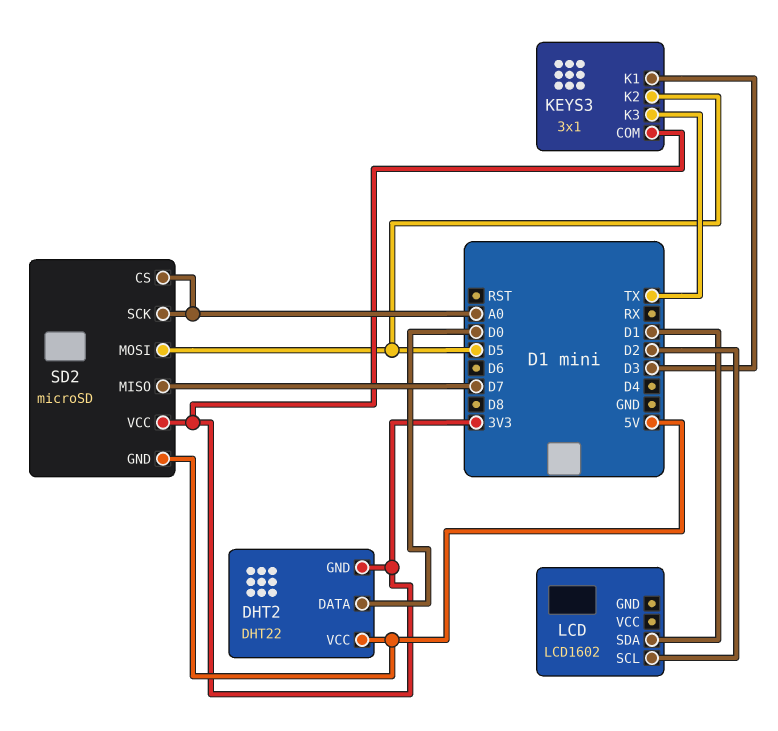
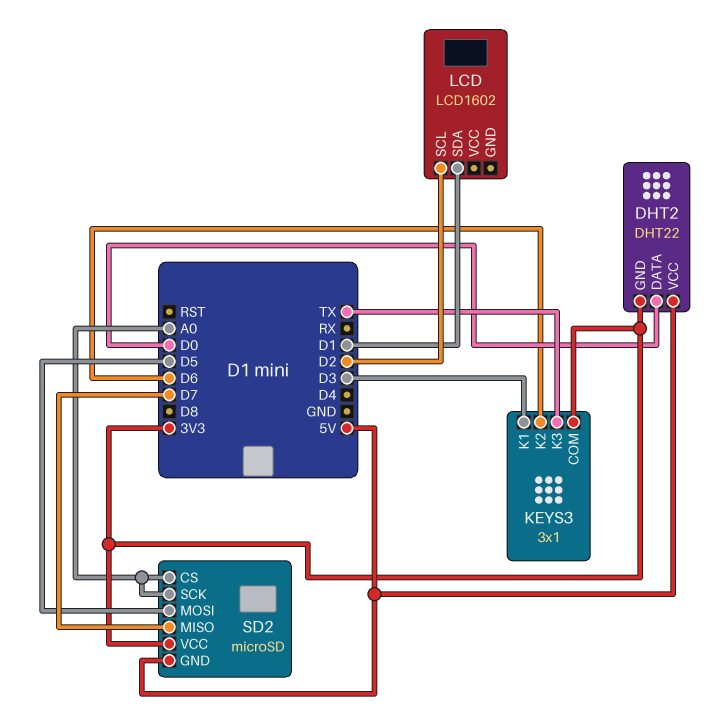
KEYS3 pin K2: D5 -> D6

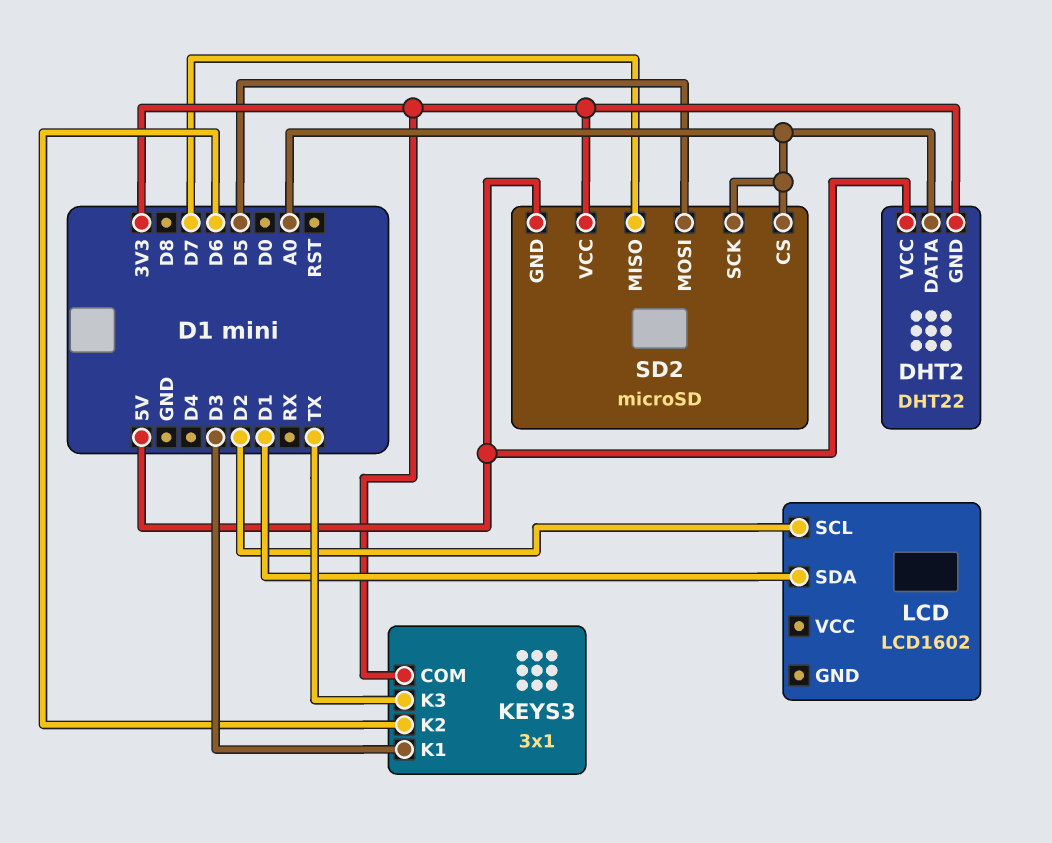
DHT2 pin DATA: D0 -> A0

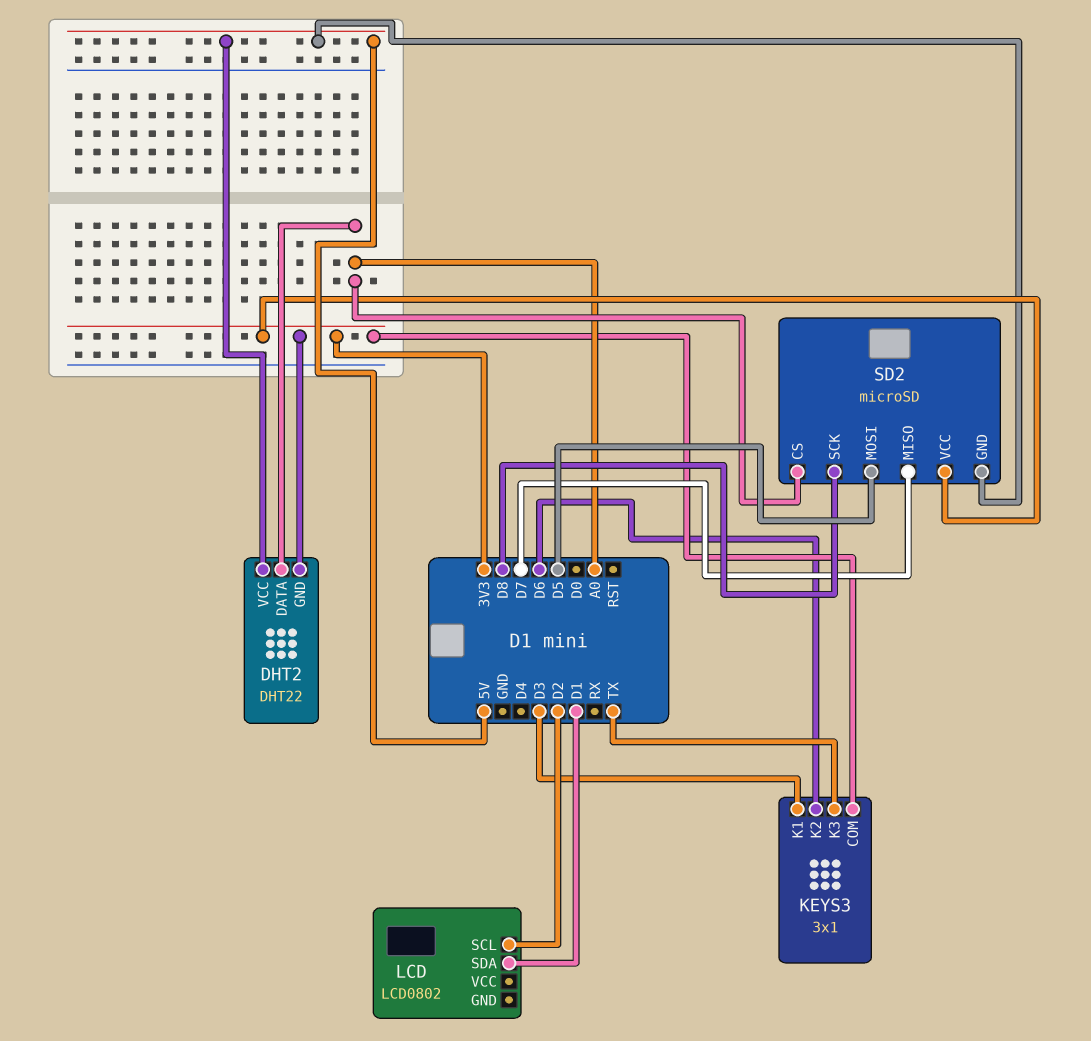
LCD: LCD1602 -> LCD0802
SD2 pin SCK: A0 -> D8

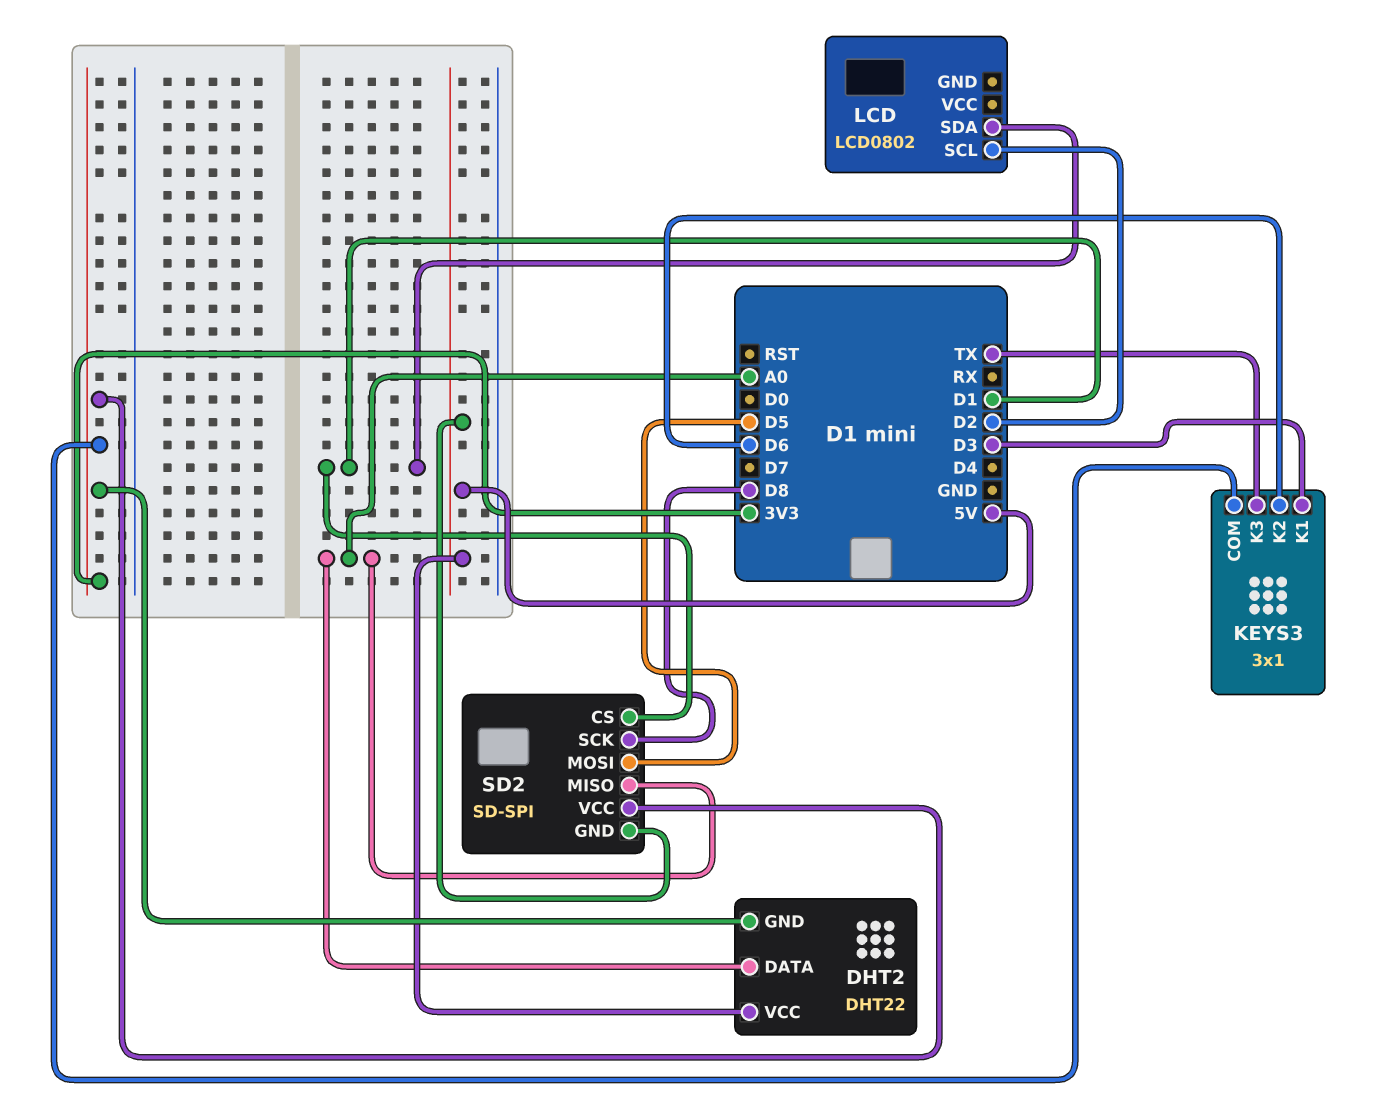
SD2: microSD -> SD-SPI
SD2 pin CS: A0 -> D1
SD2 pin MISO: D7 -> A0

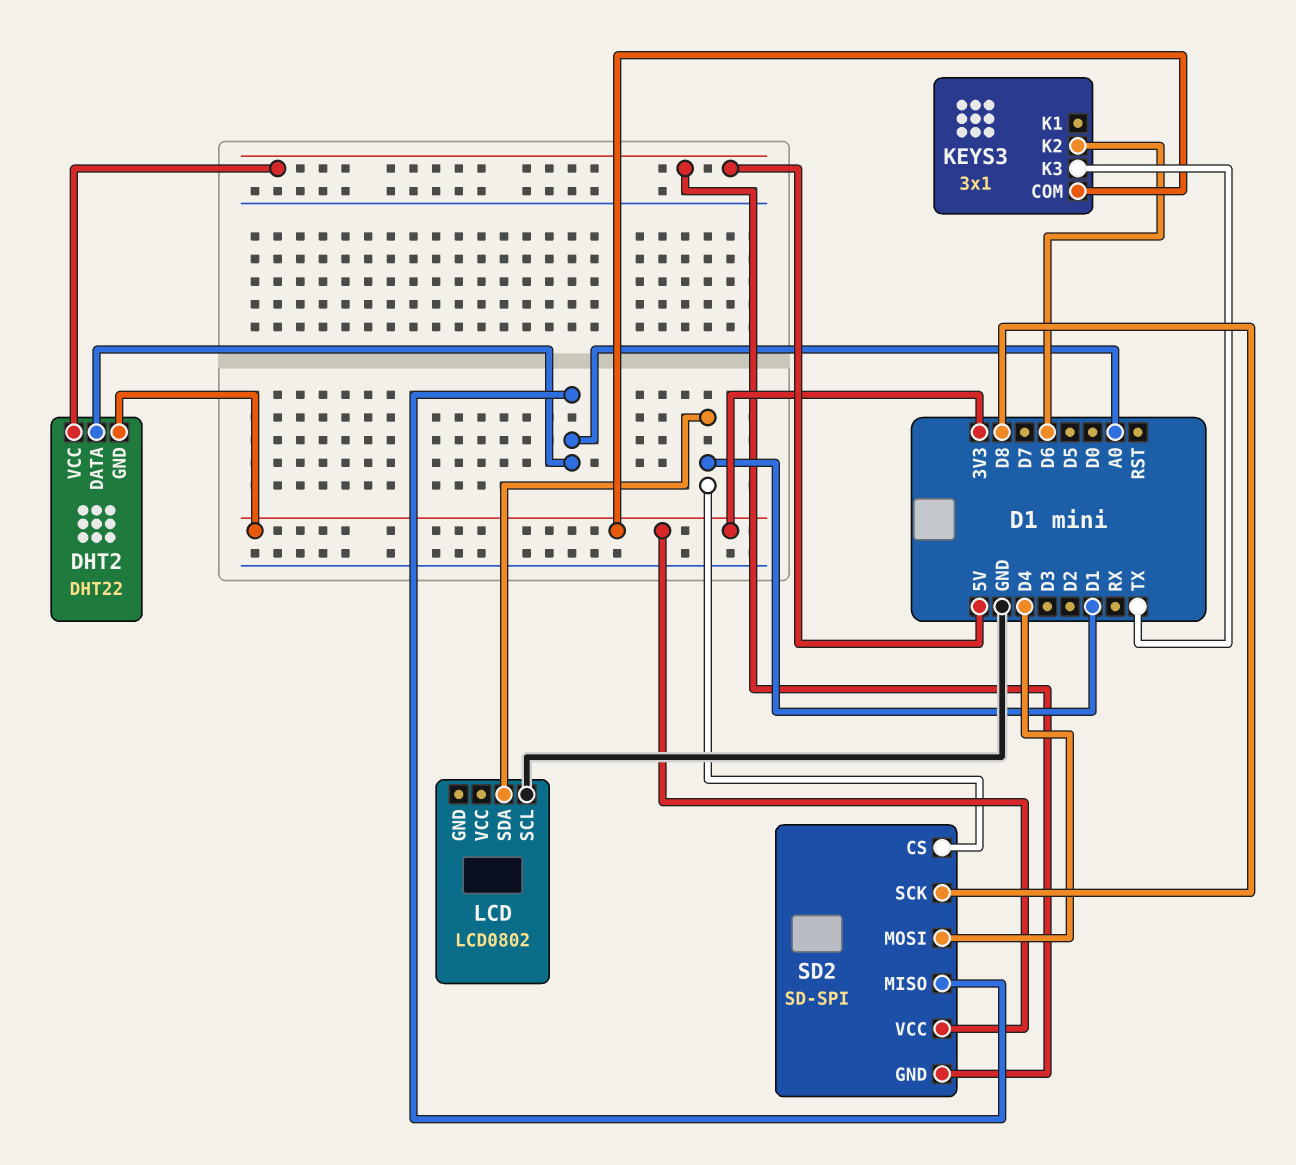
KEYS3 pin K1: D3 -> none
LCD pin SCL: D2 -> GND
SD2 pin MOSI: D5 -> D4

